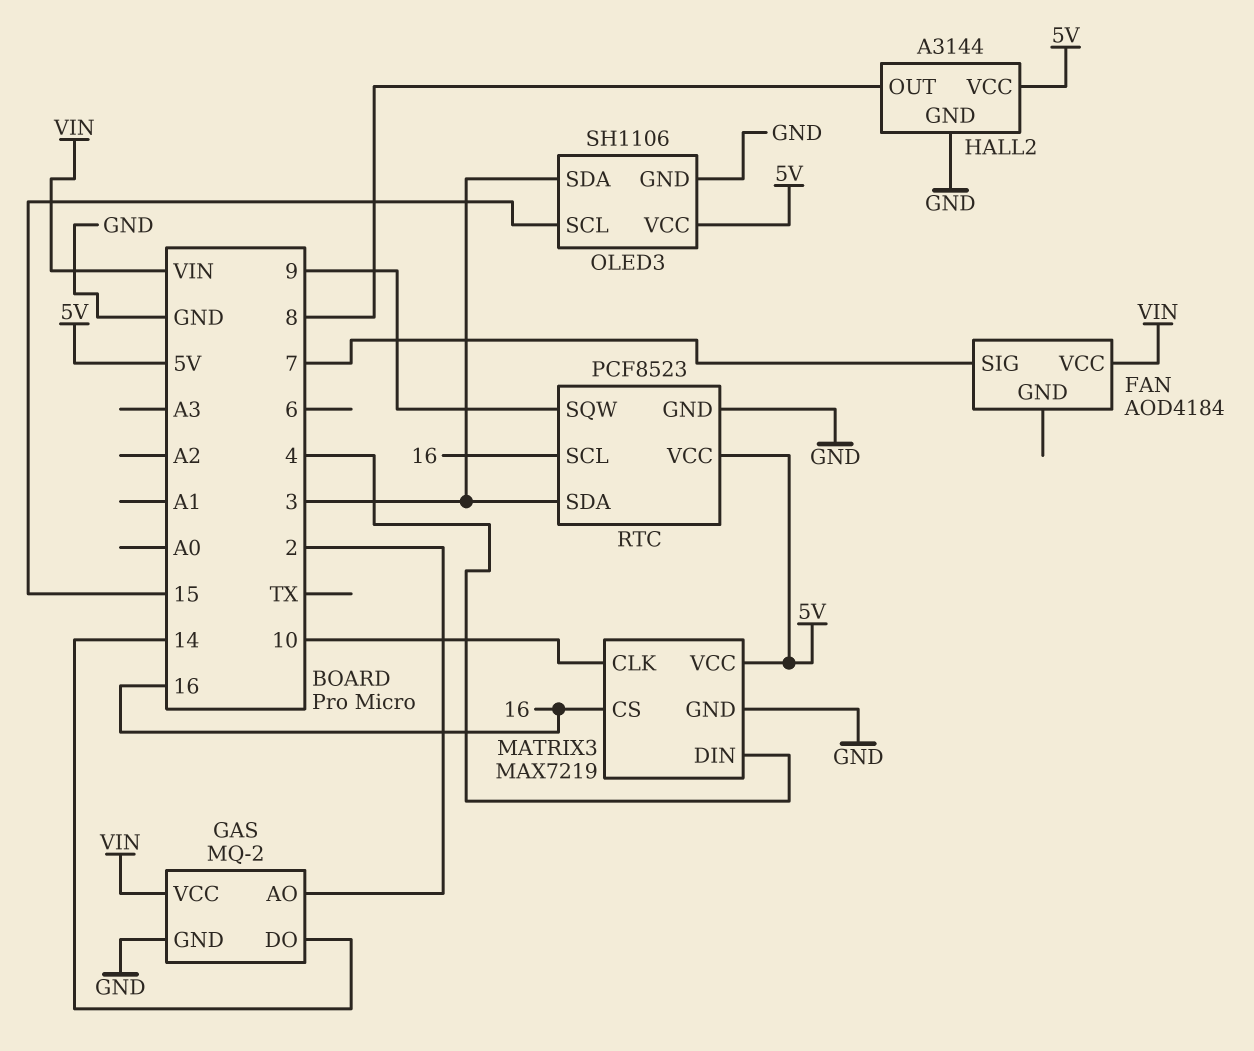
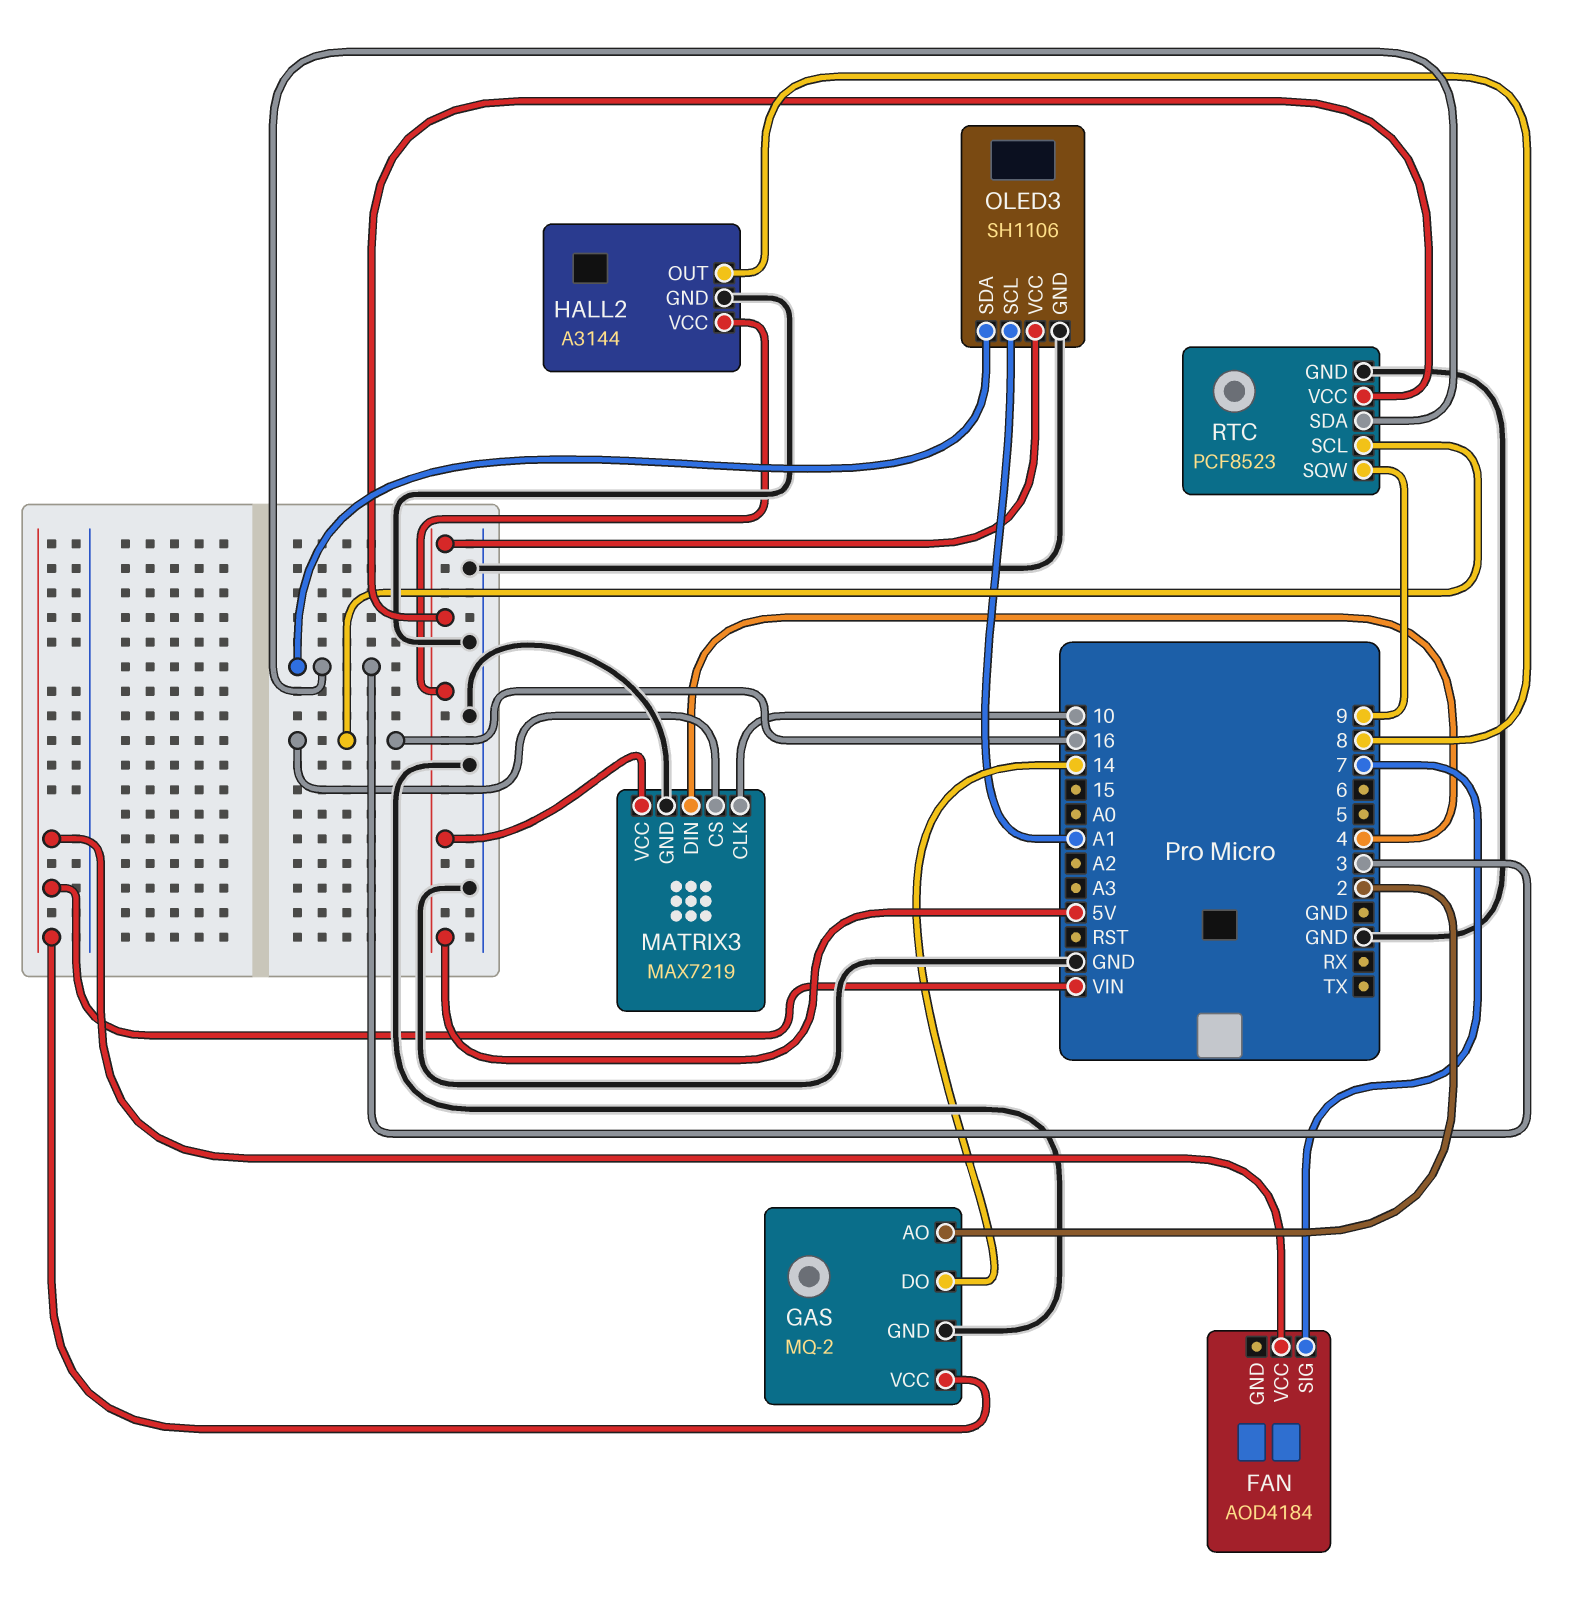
OLED3 pin SCL: 15 -> A1

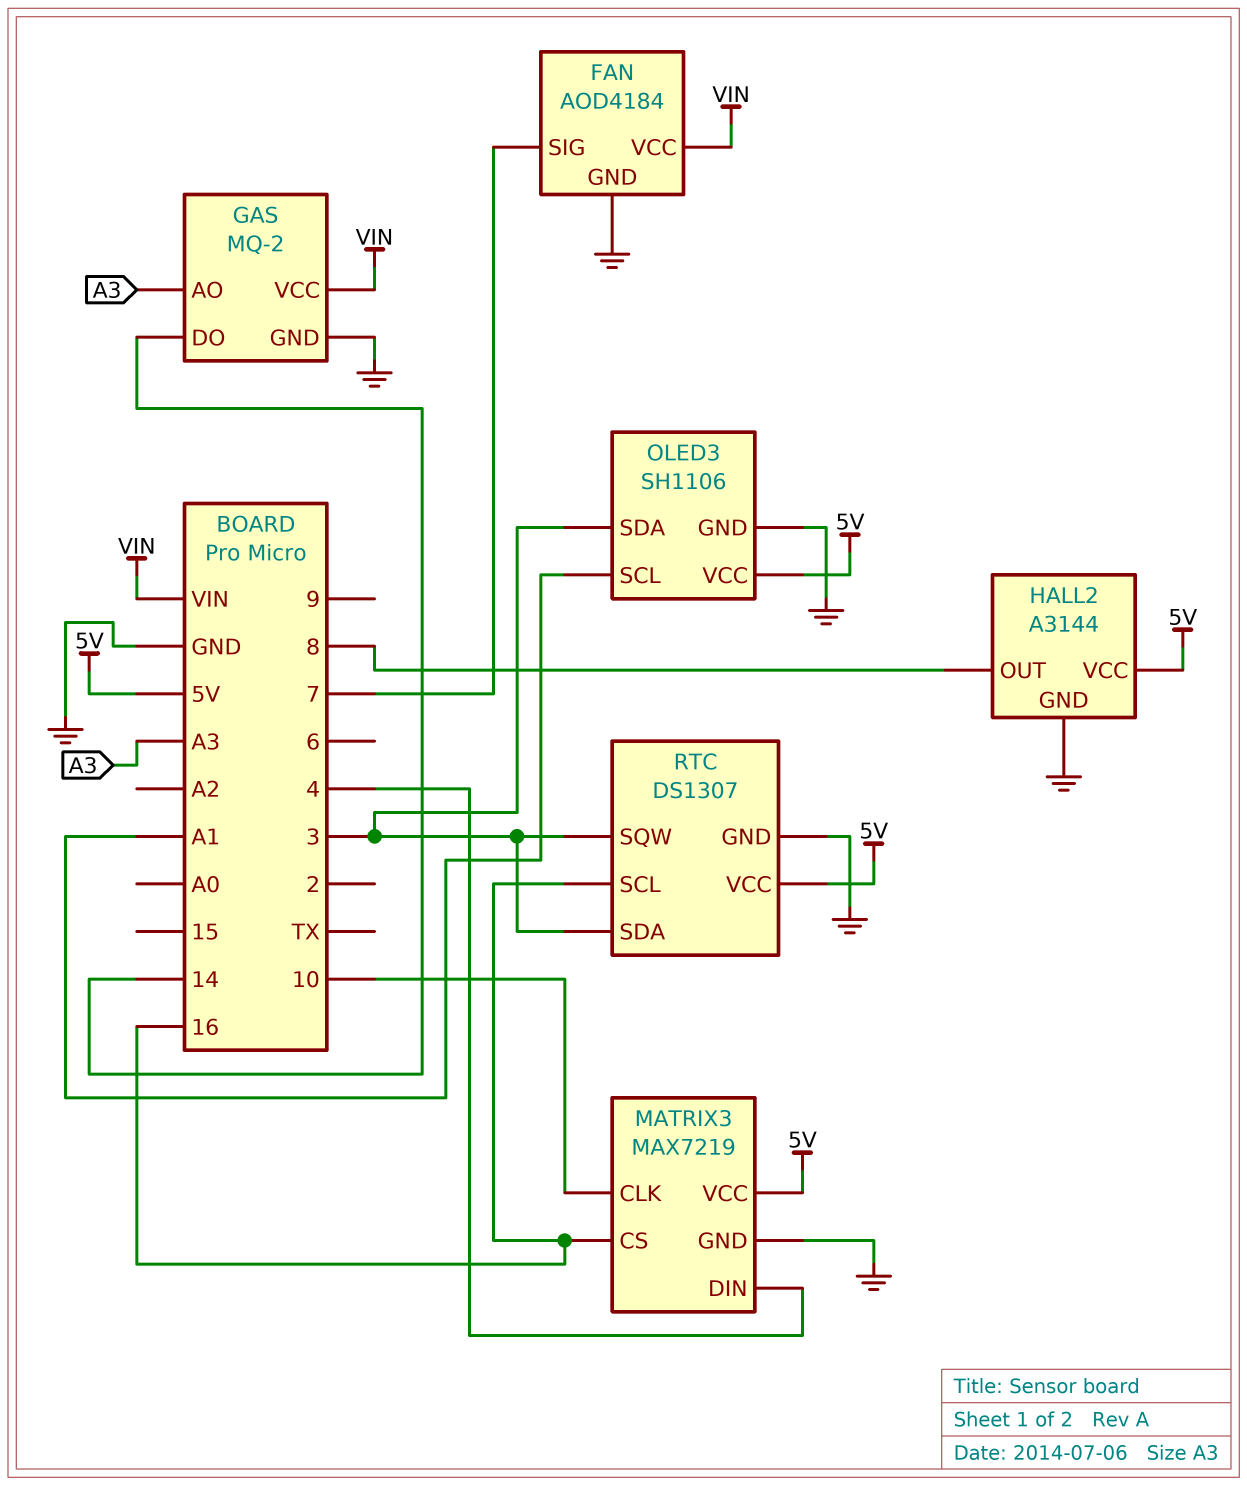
FAN pin GND: none -> GND
GAS pin AO: 2 -> A3
RTC: PCF8523 -> DS1307
RTC pin SQW: 9 -> 3

